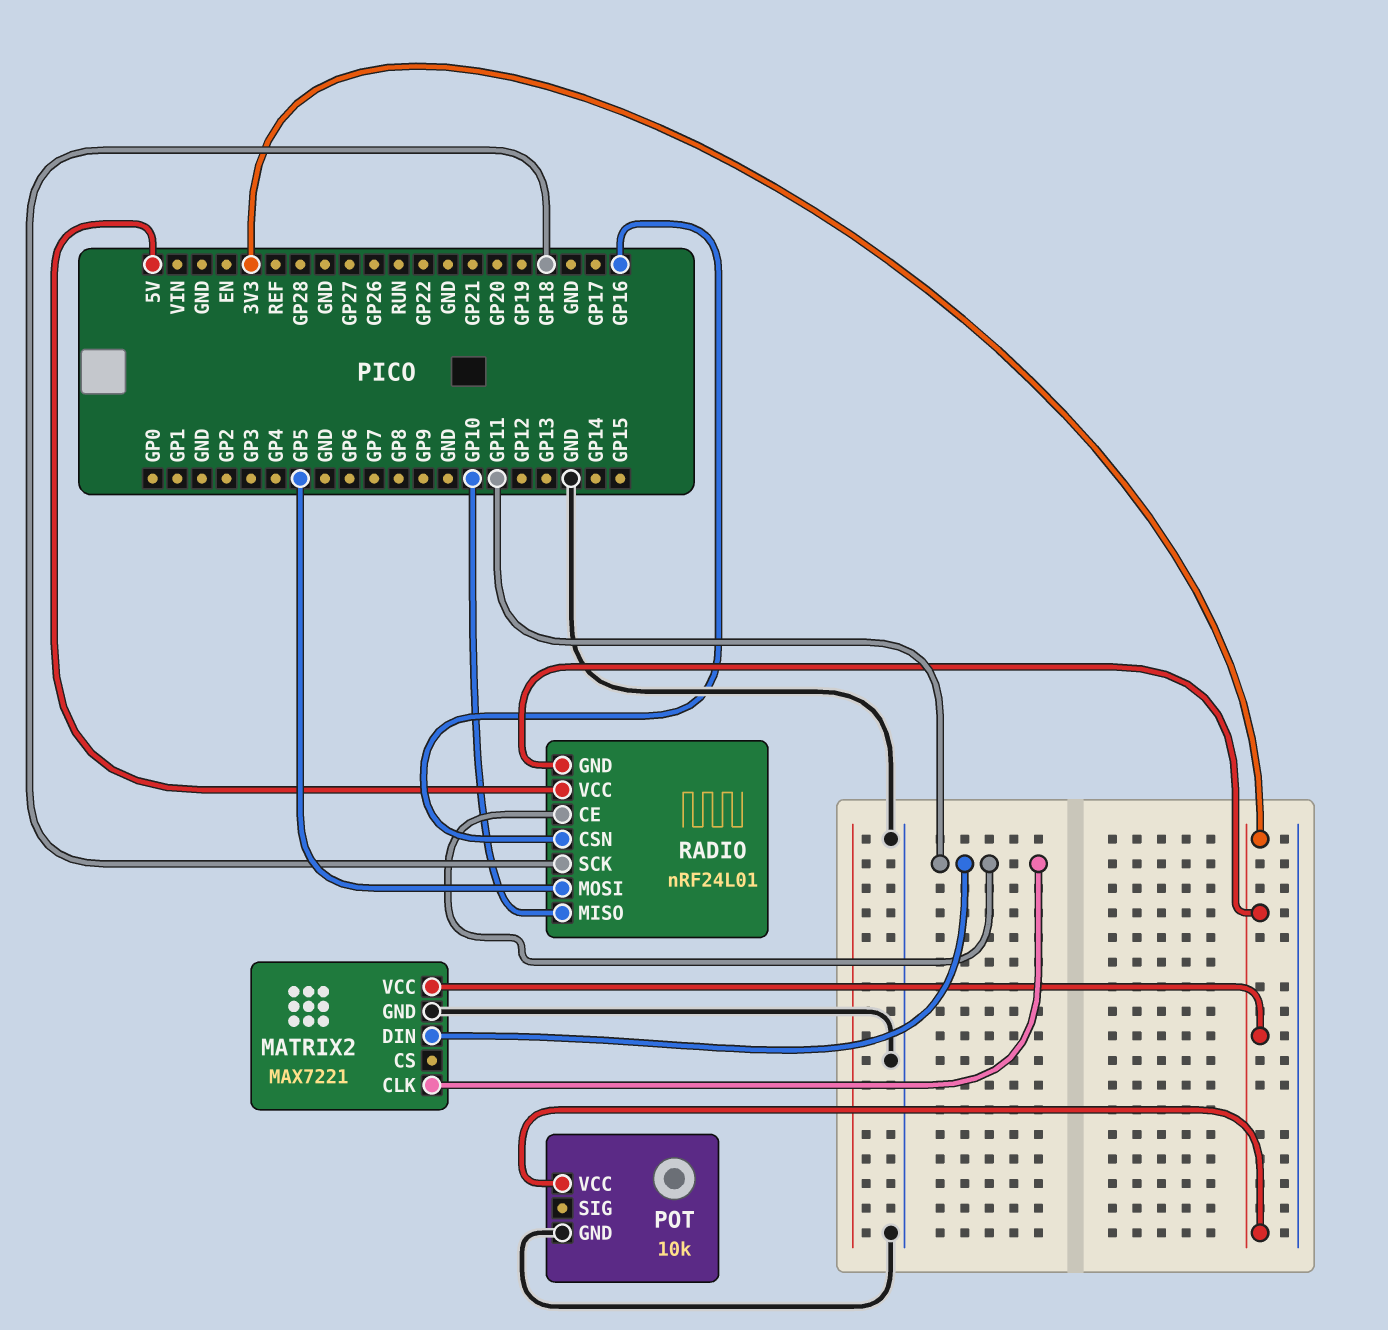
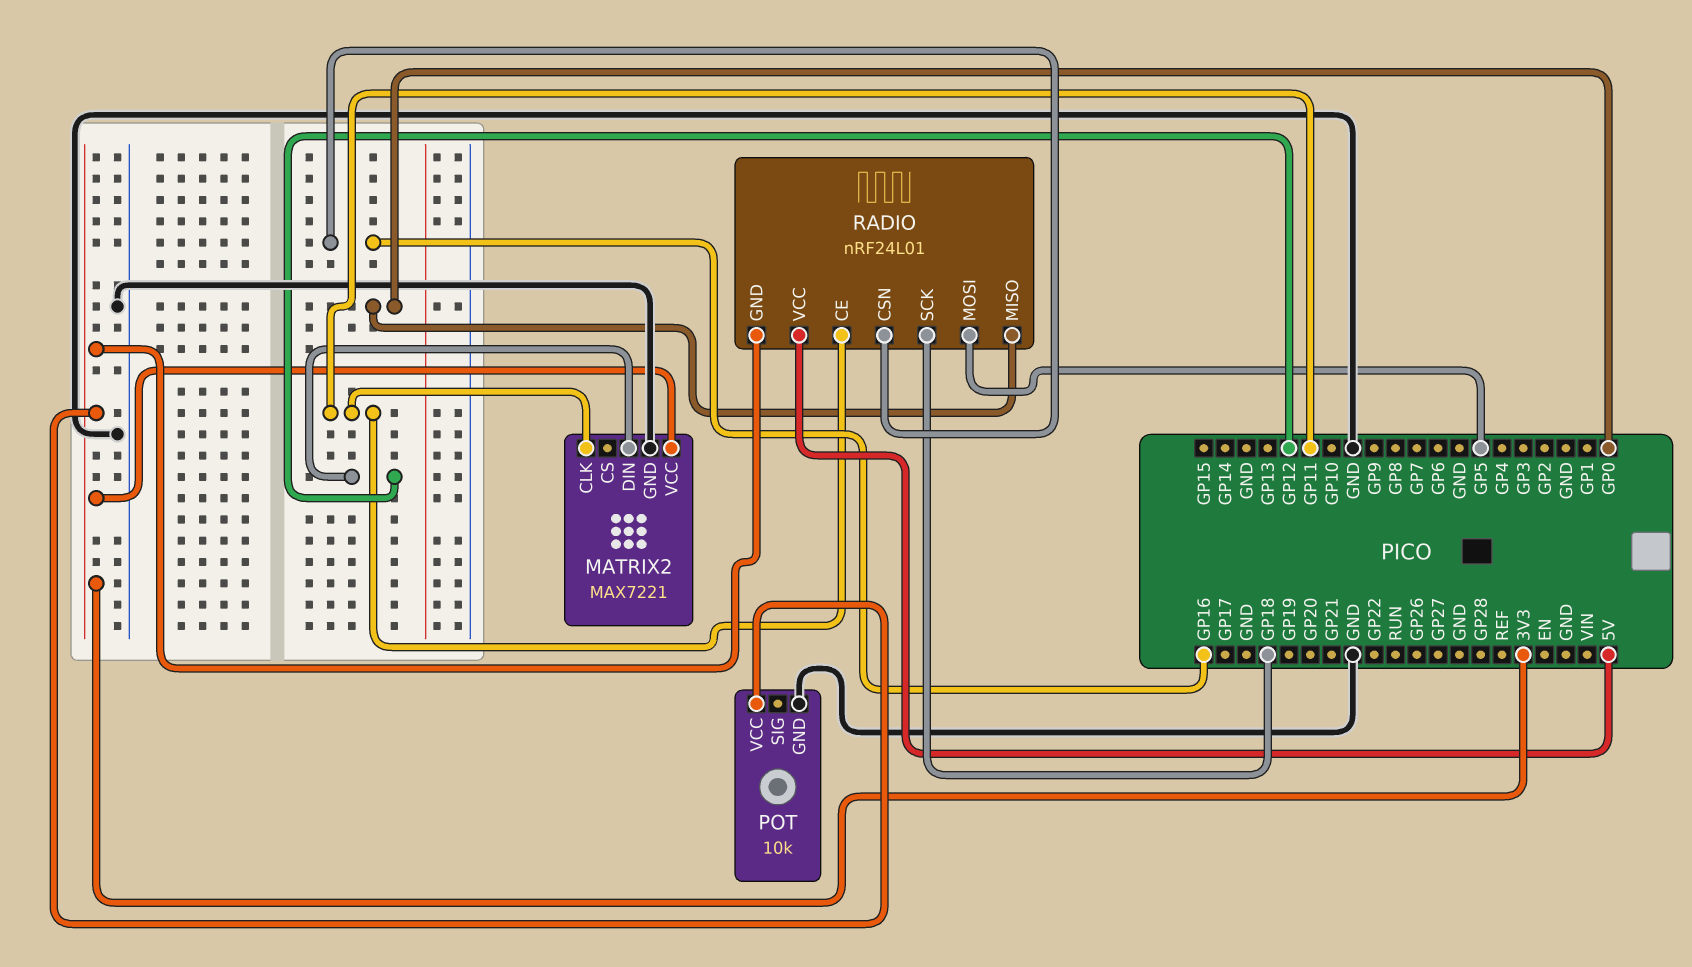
MATRIX2 pin DIN: GP11 -> GP12
RADIO pin MISO: GP10 -> GP0

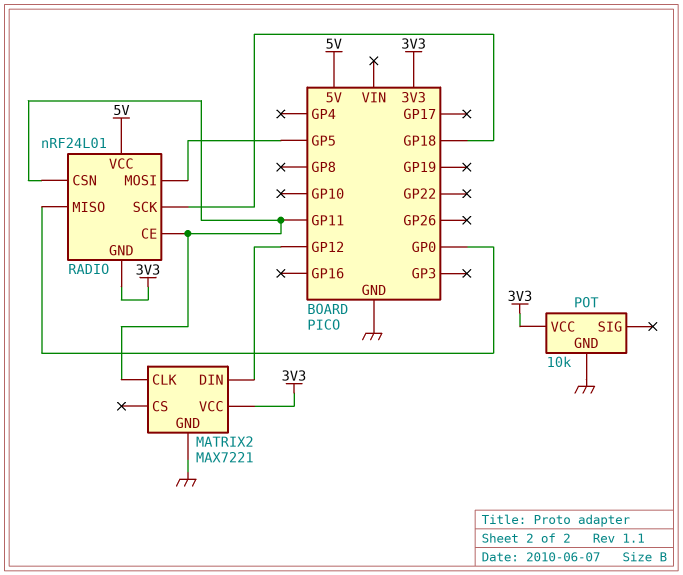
RADIO pin CSN: GP16 -> GP11

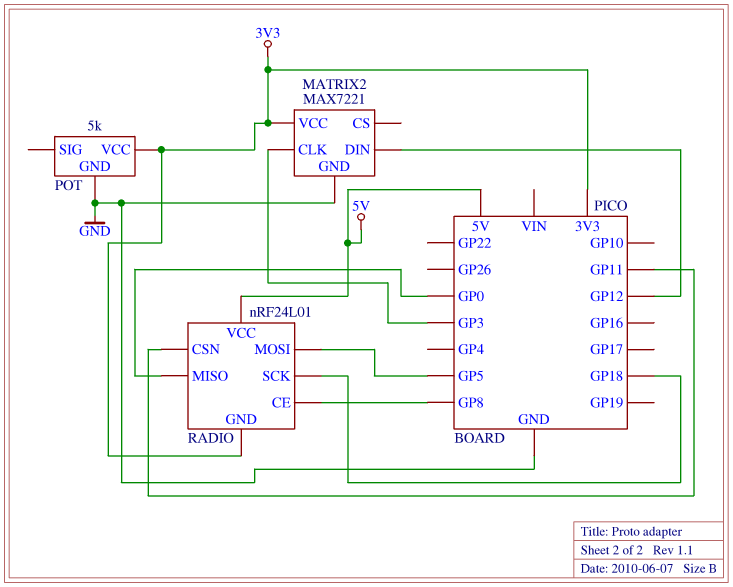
MATRIX2 pin CLK: GP11 -> GP3
POT: 10k -> 5k
RADIO pin CE: GP11 -> GP8

